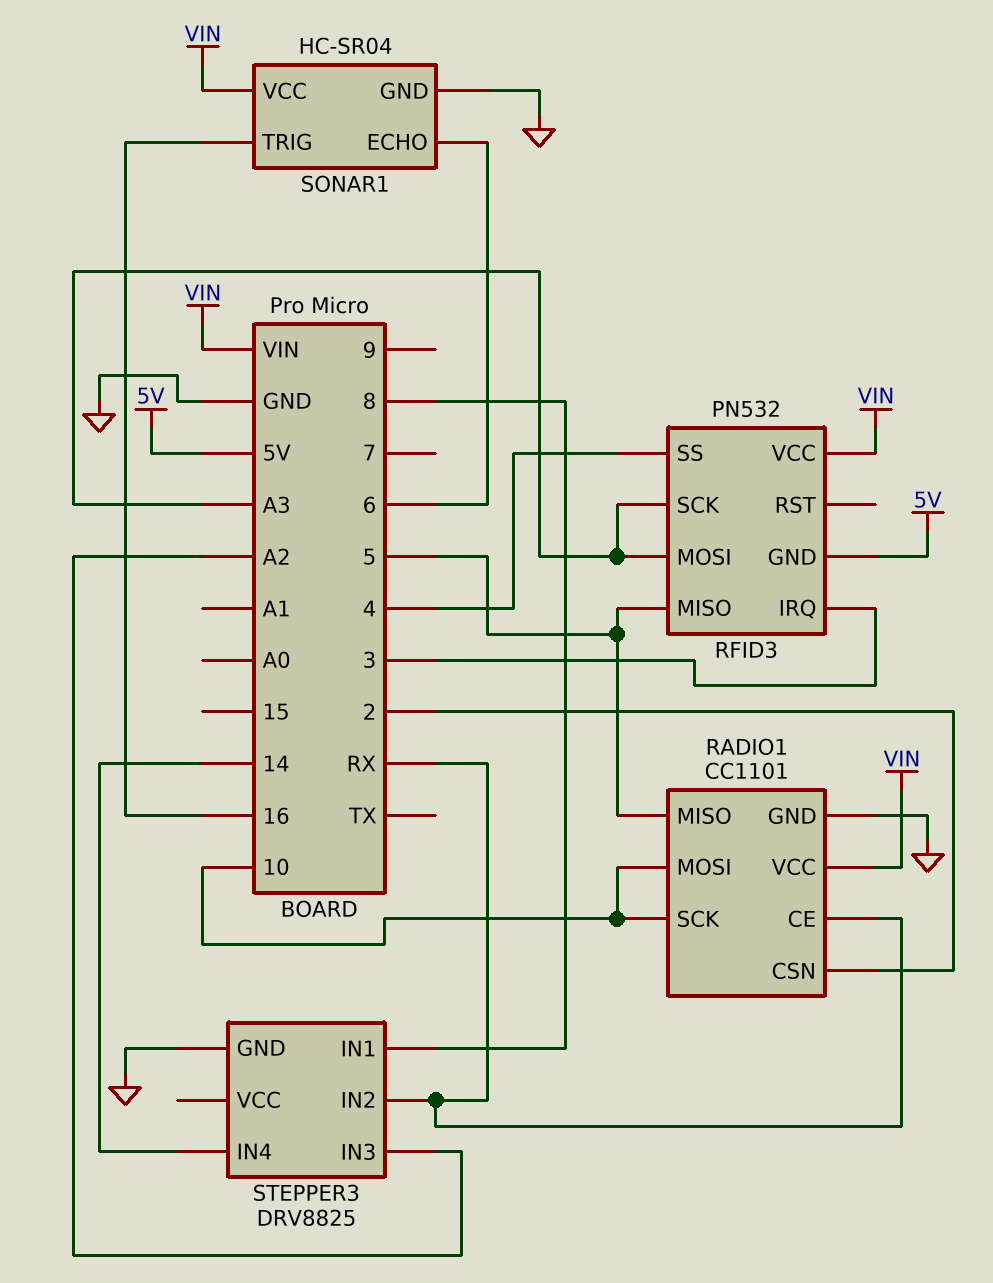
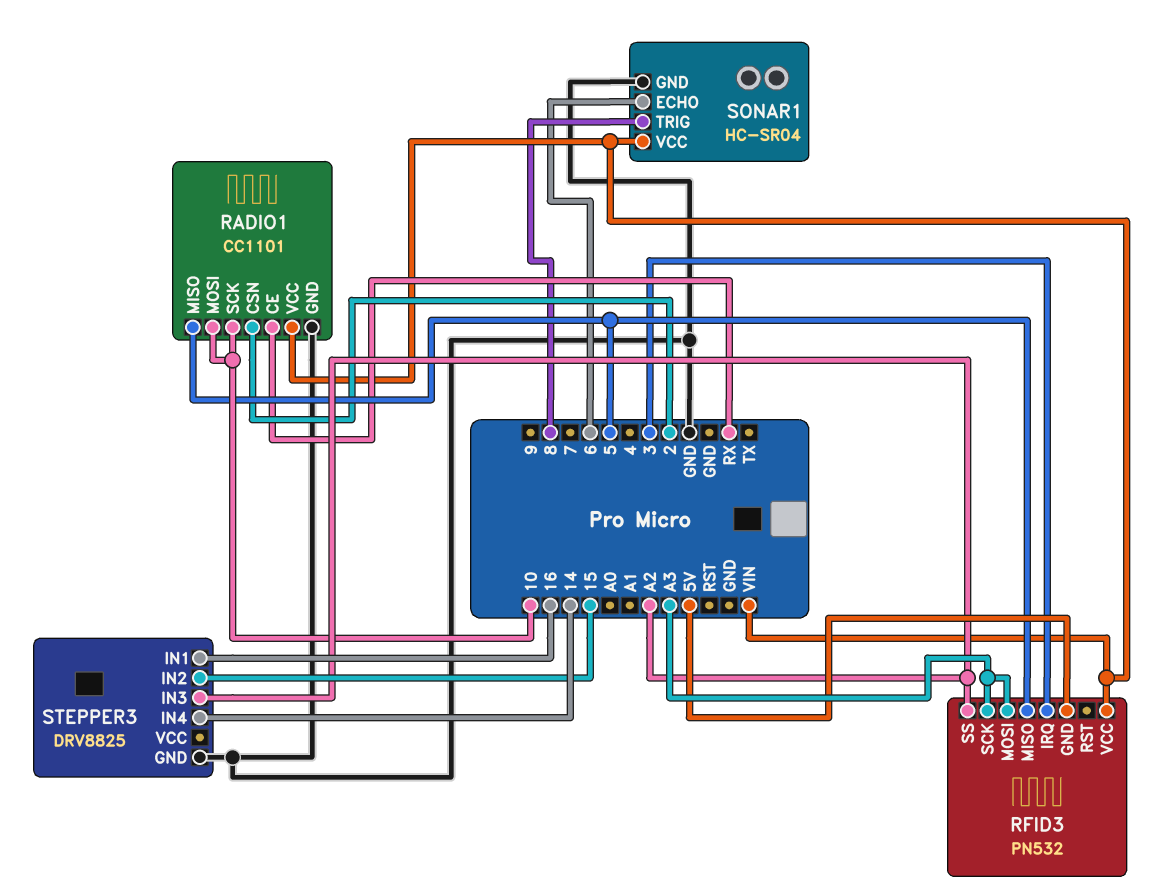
RFID3 pin SS: 4 -> A2
SONAR1 pin TRIG: 16 -> 8
STEPPER3 pin IN1: 8 -> 16
STEPPER3 pin IN2: RX -> 15

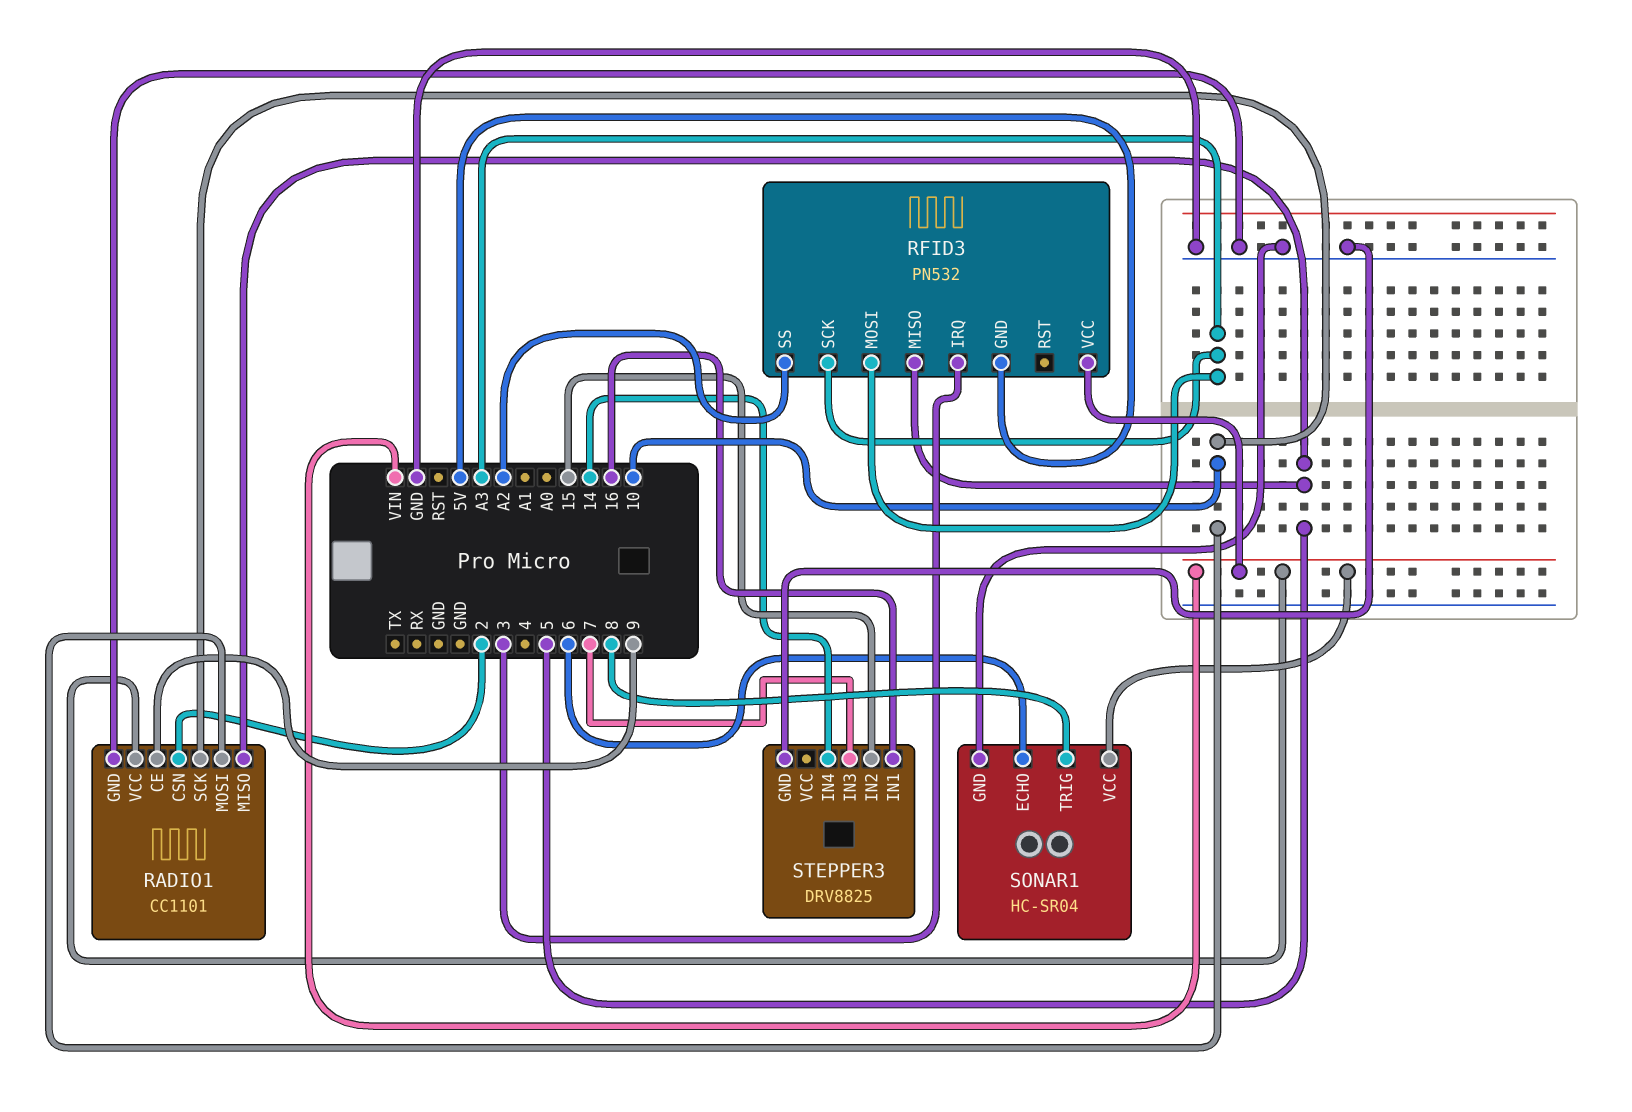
RADIO1 pin CE: RX -> 9
STEPPER3 pin IN3: A2 -> 7

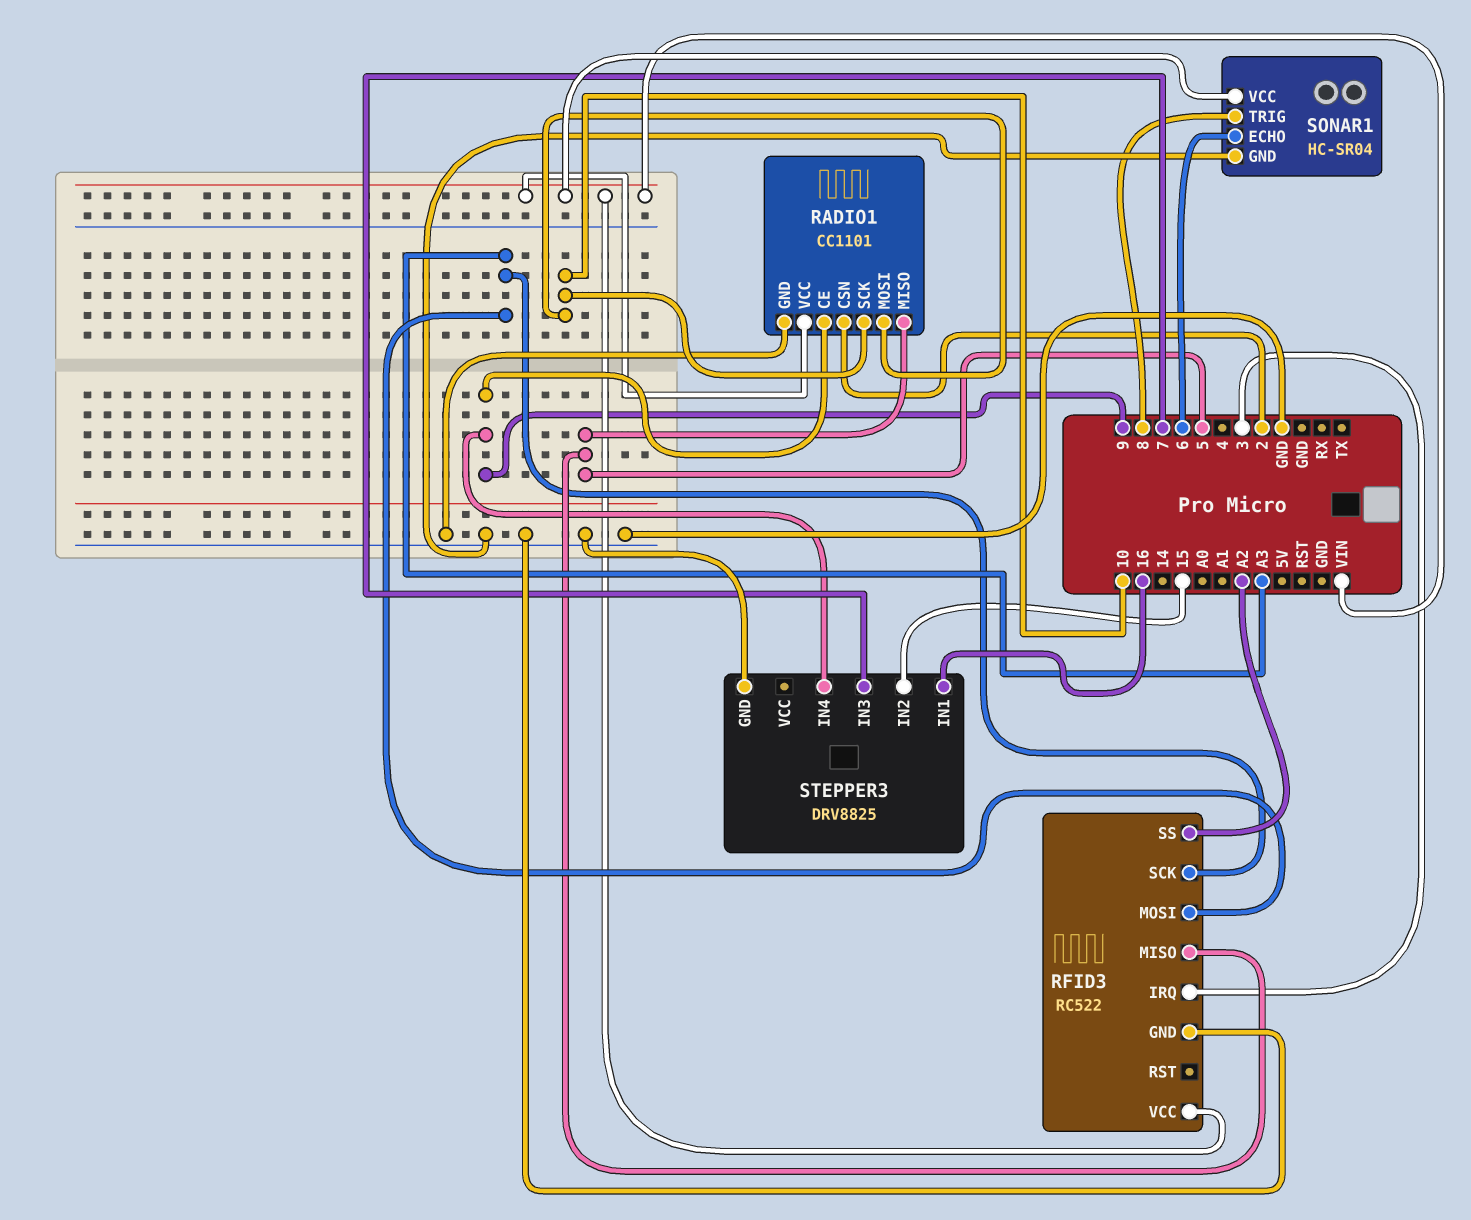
RFID3: PN532 -> RC522
RFID3 pin GND: 5V -> GND
STEPPER3 pin IN4: 14 -> 9

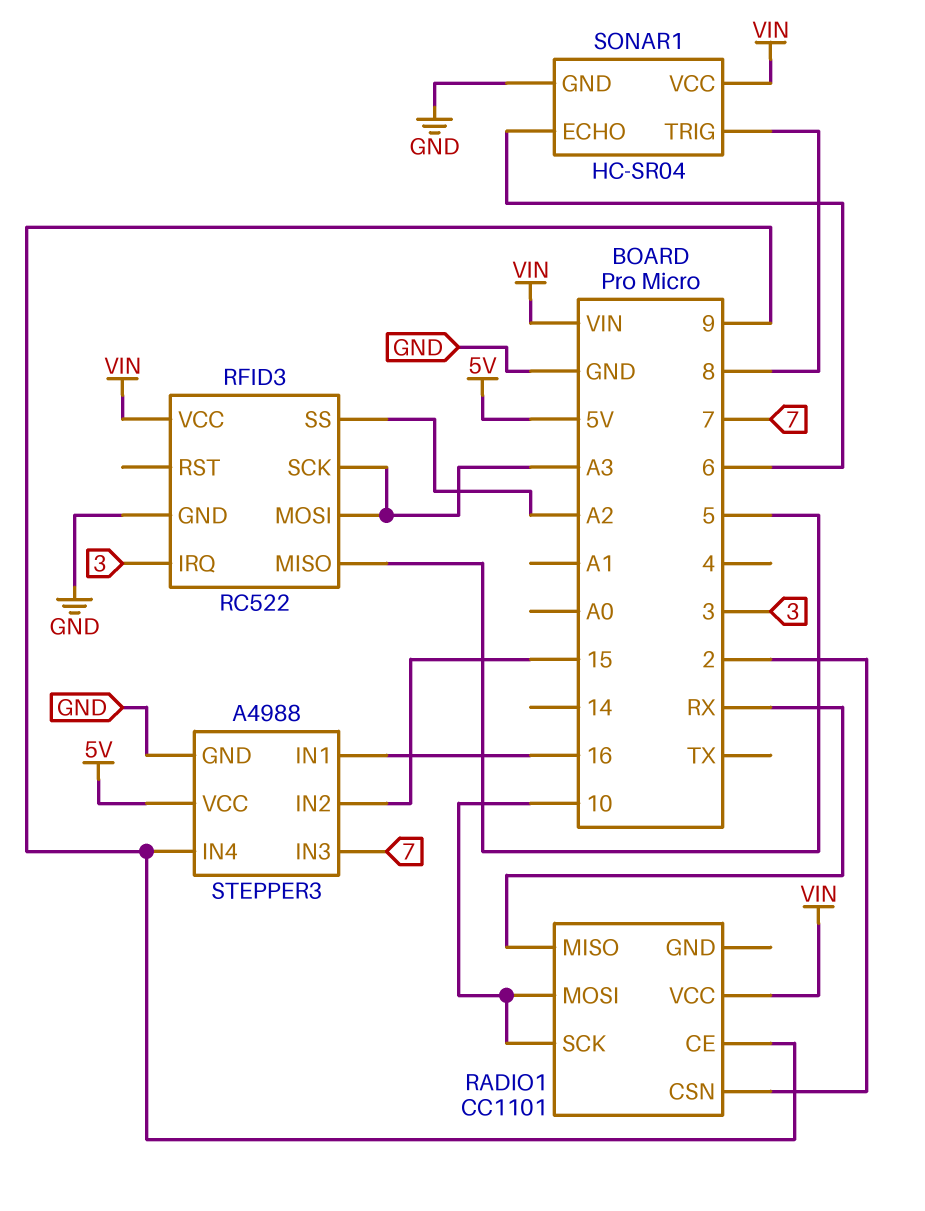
RADIO1 pin GND: GND -> none
RADIO1 pin MISO: 5 -> RX
STEPPER3: DRV8825 -> A4988
STEPPER3 pin VCC: none -> 5V

